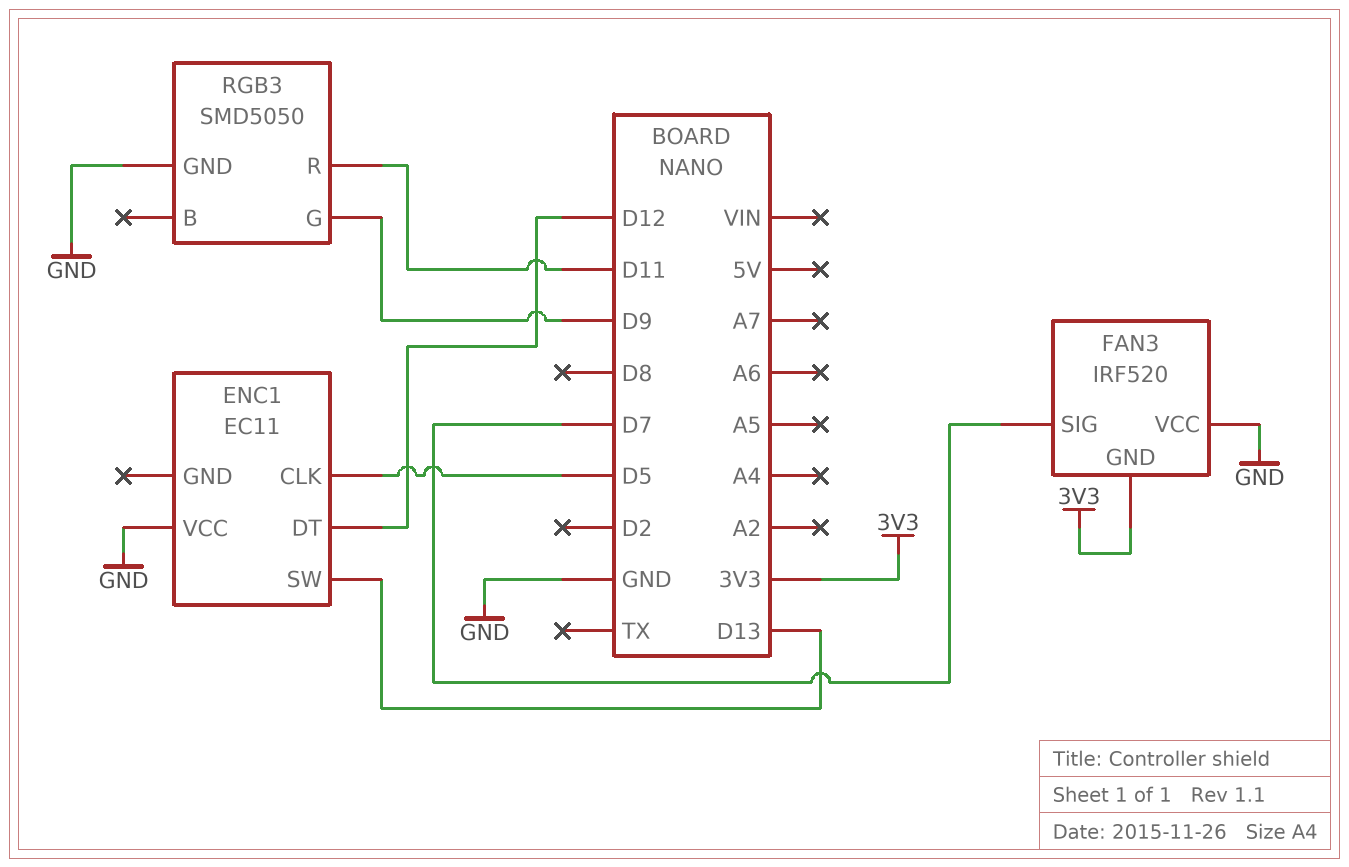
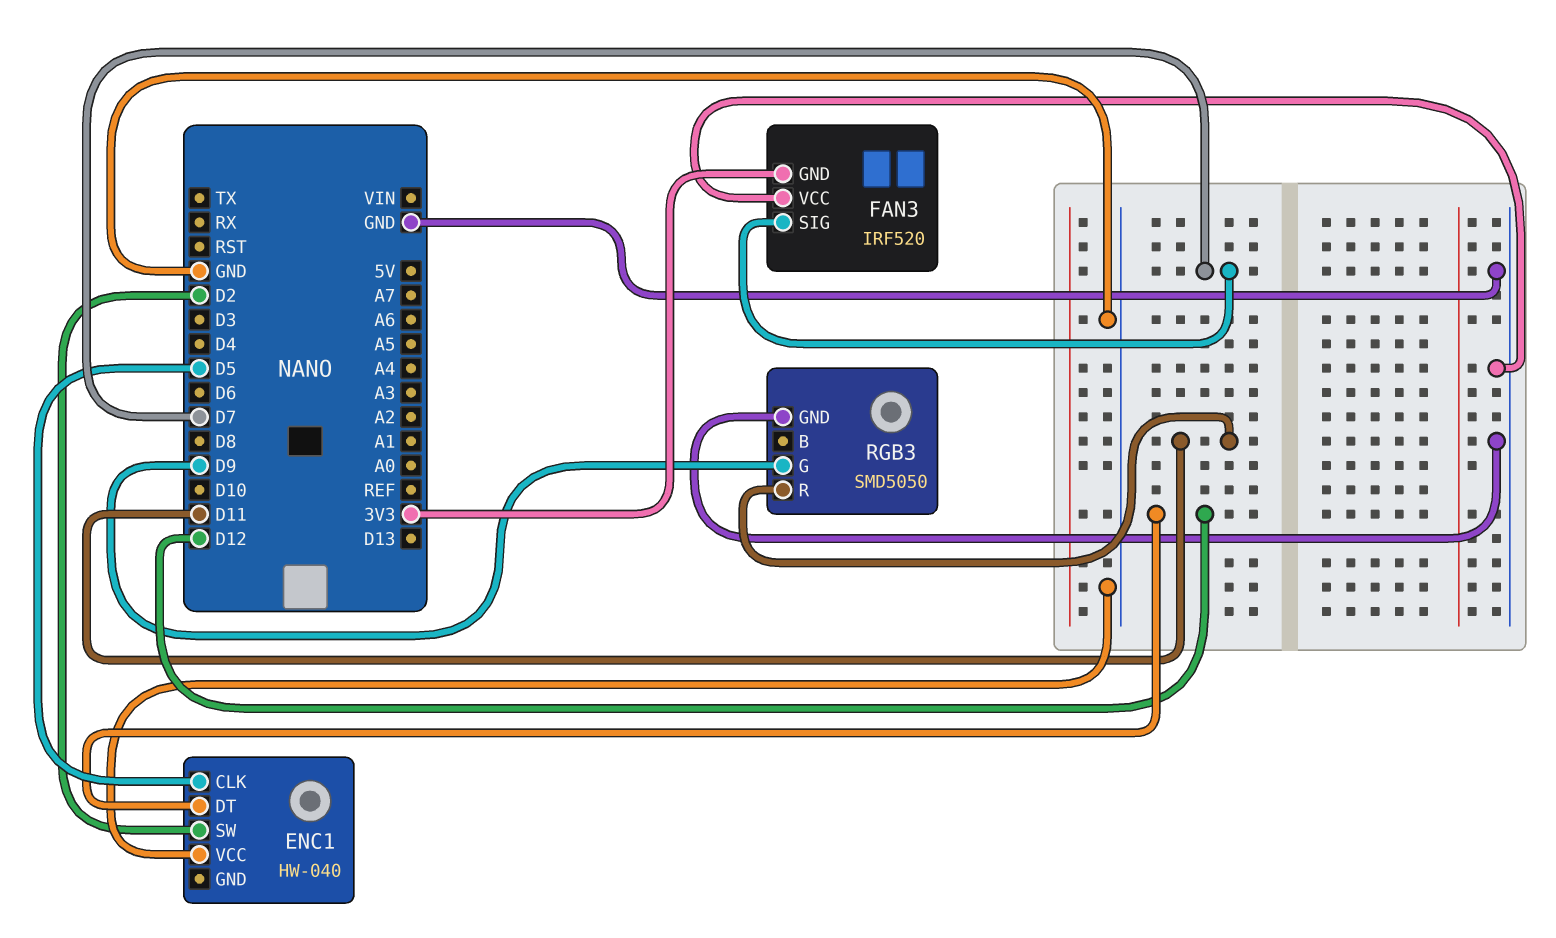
ENC1: EC11 -> HW-040
ENC1 pin SW: D13 -> D2

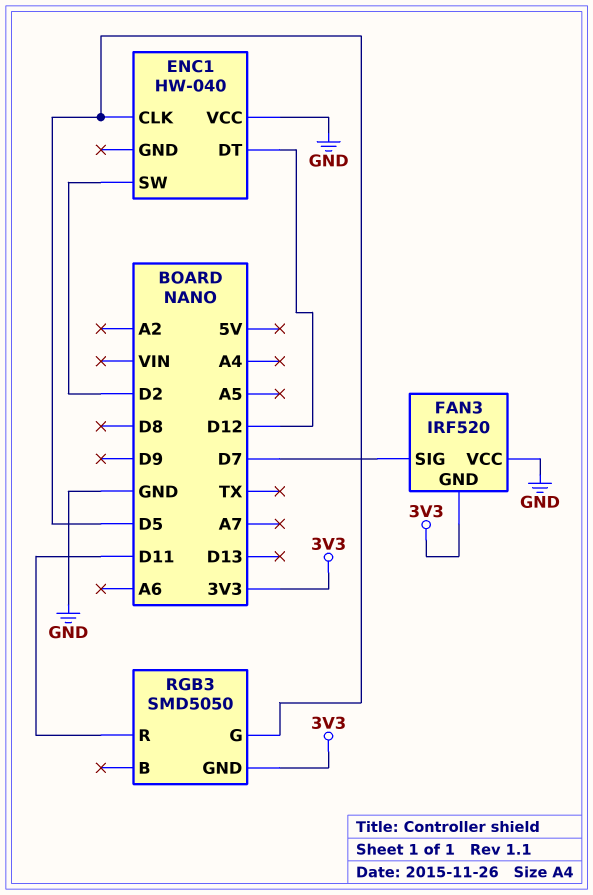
RGB3 pin G: D9 -> D5
RGB3 pin GND: GND -> 3V3

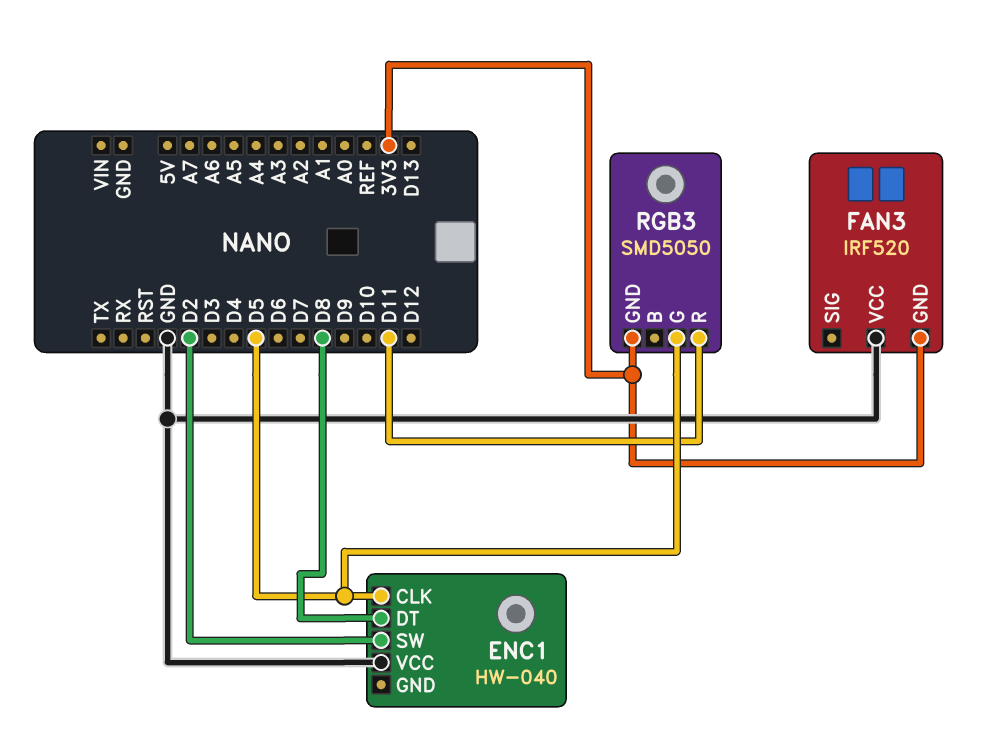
ENC1 pin DT: D12 -> D8
FAN3 pin SIG: D7 -> none

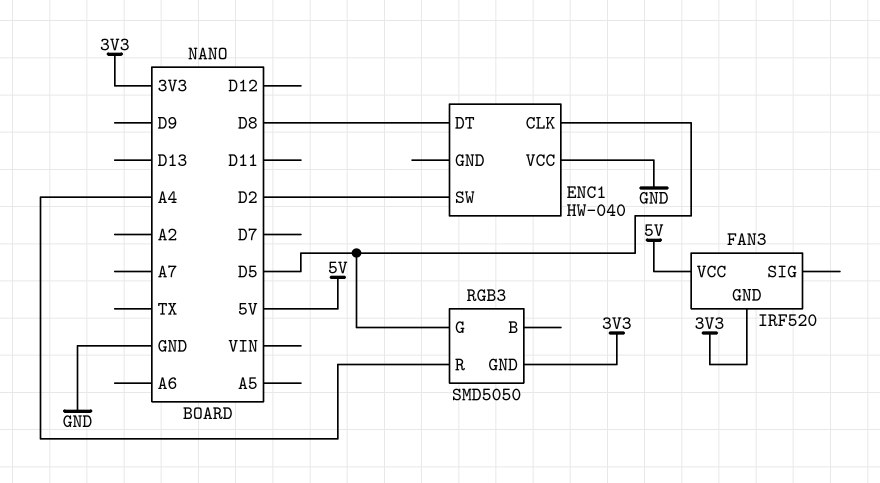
FAN3 pin VCC: GND -> 5V
RGB3 pin R: D11 -> A4

